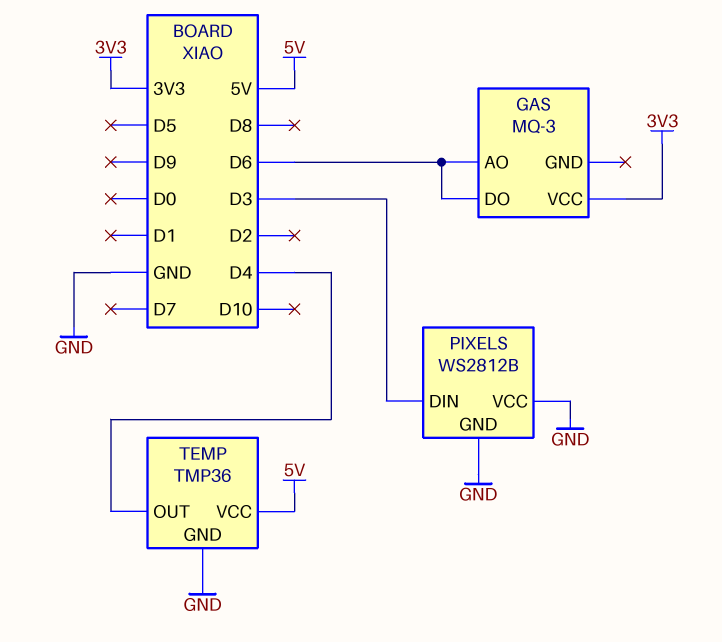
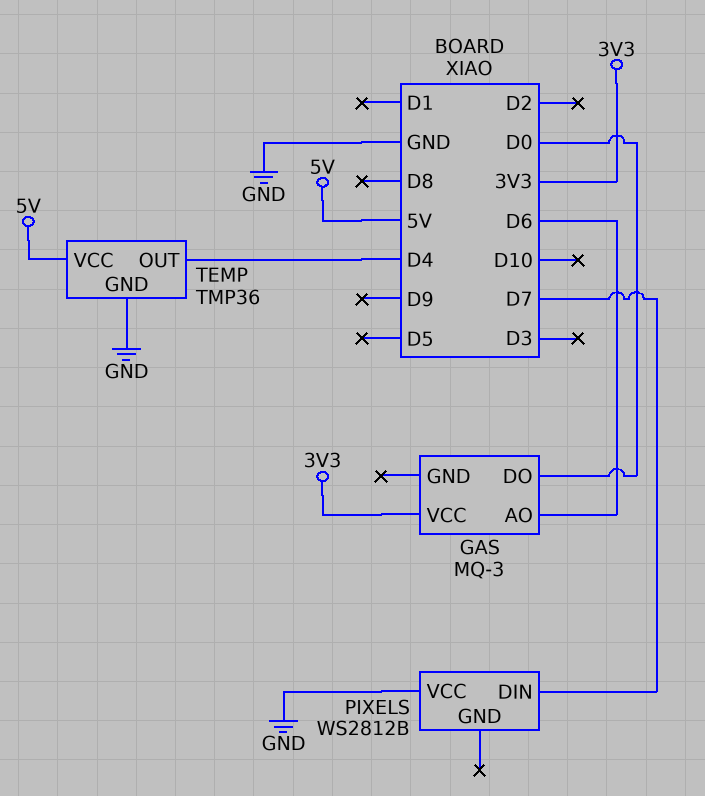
GAS pin DO: D6 -> D0
PIXELS pin DIN: D3 -> D7
PIXELS pin GND: GND -> none

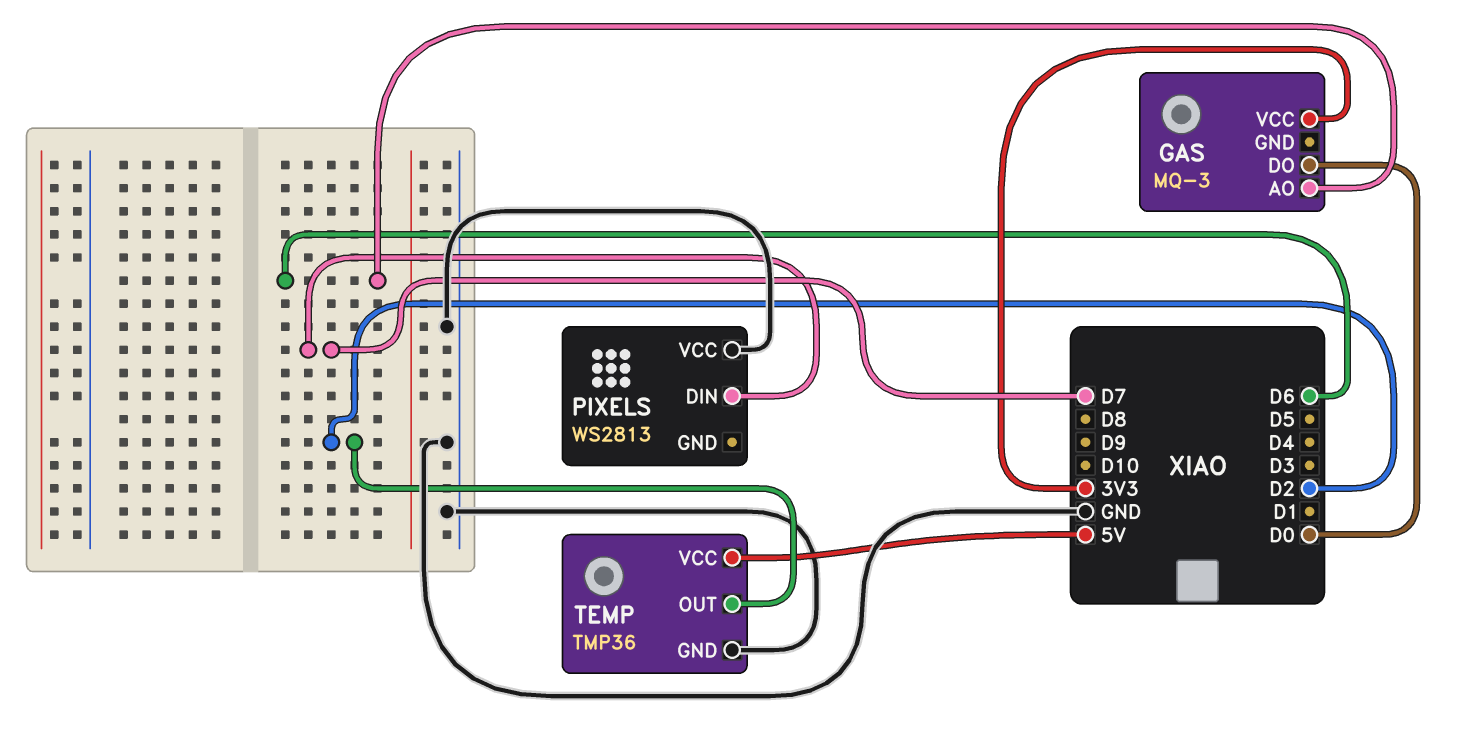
PIXELS: WS2812B -> WS2813
TEMP pin OUT: D4 -> D2

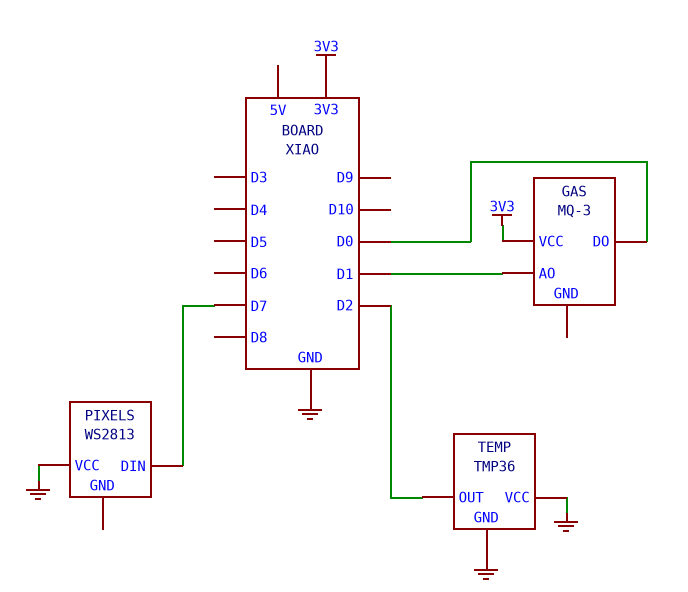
GAS pin AO: D6 -> D1
TEMP pin VCC: 5V -> GND

